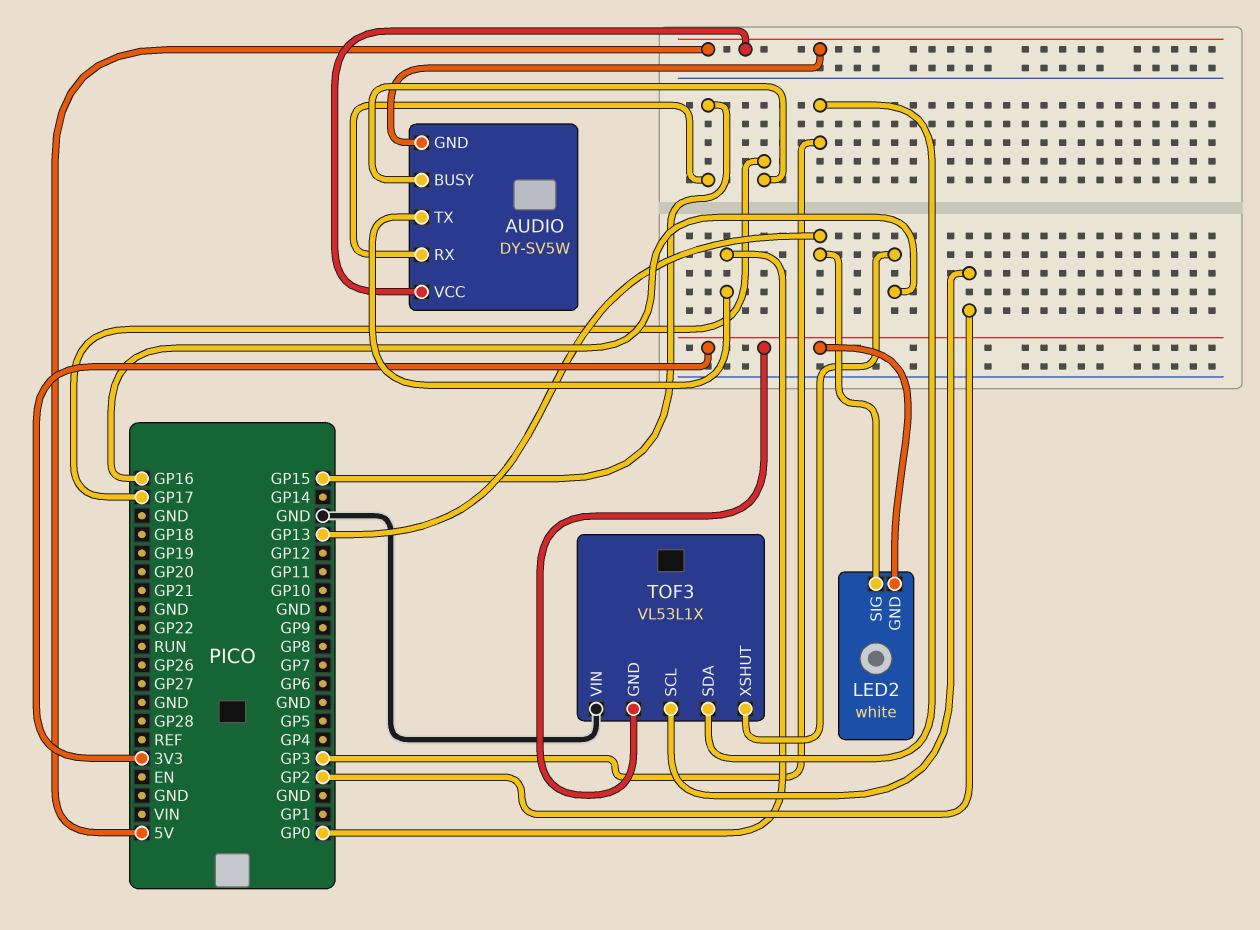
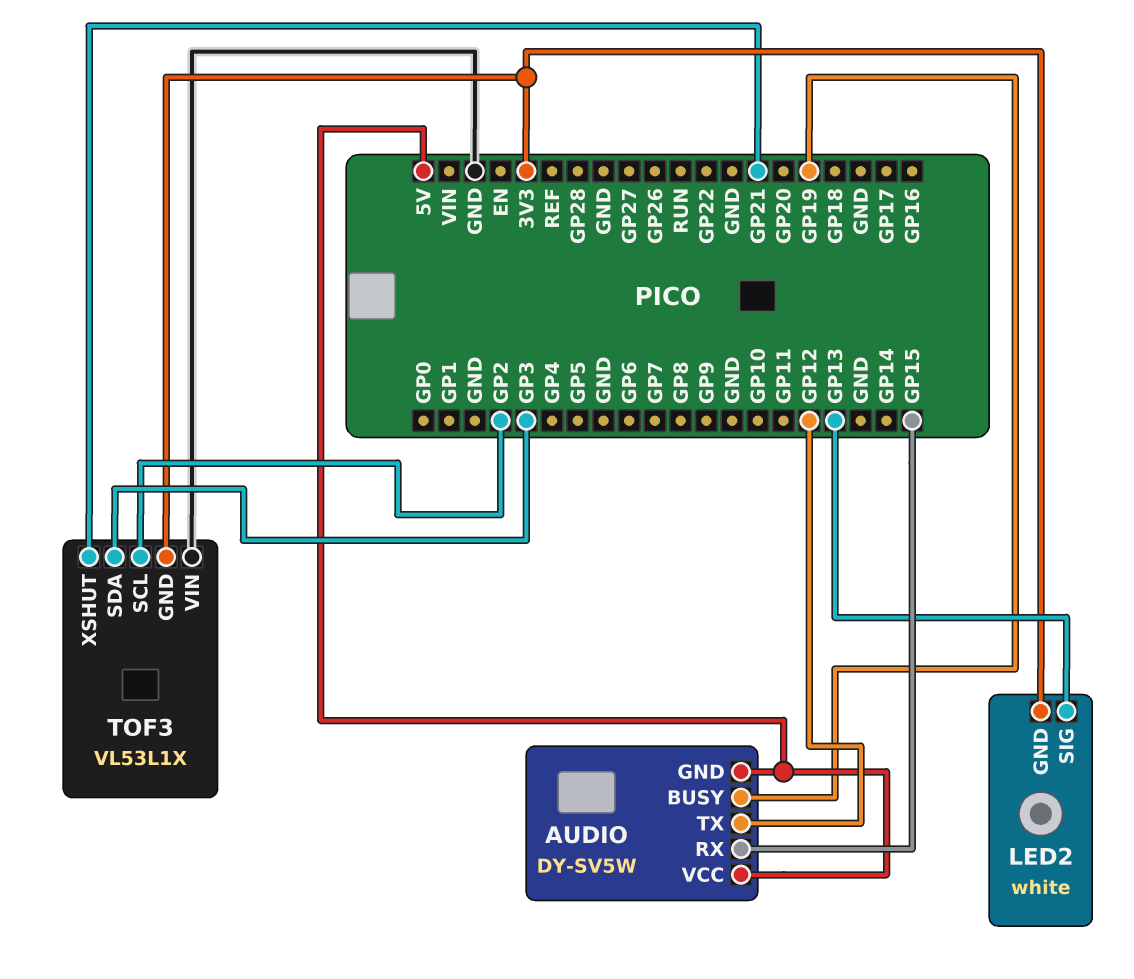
AUDIO pin BUSY: GP17 -> GP19
AUDIO pin TX: GP0 -> GP12
TOF3 pin XSHUT: GP16 -> GP21

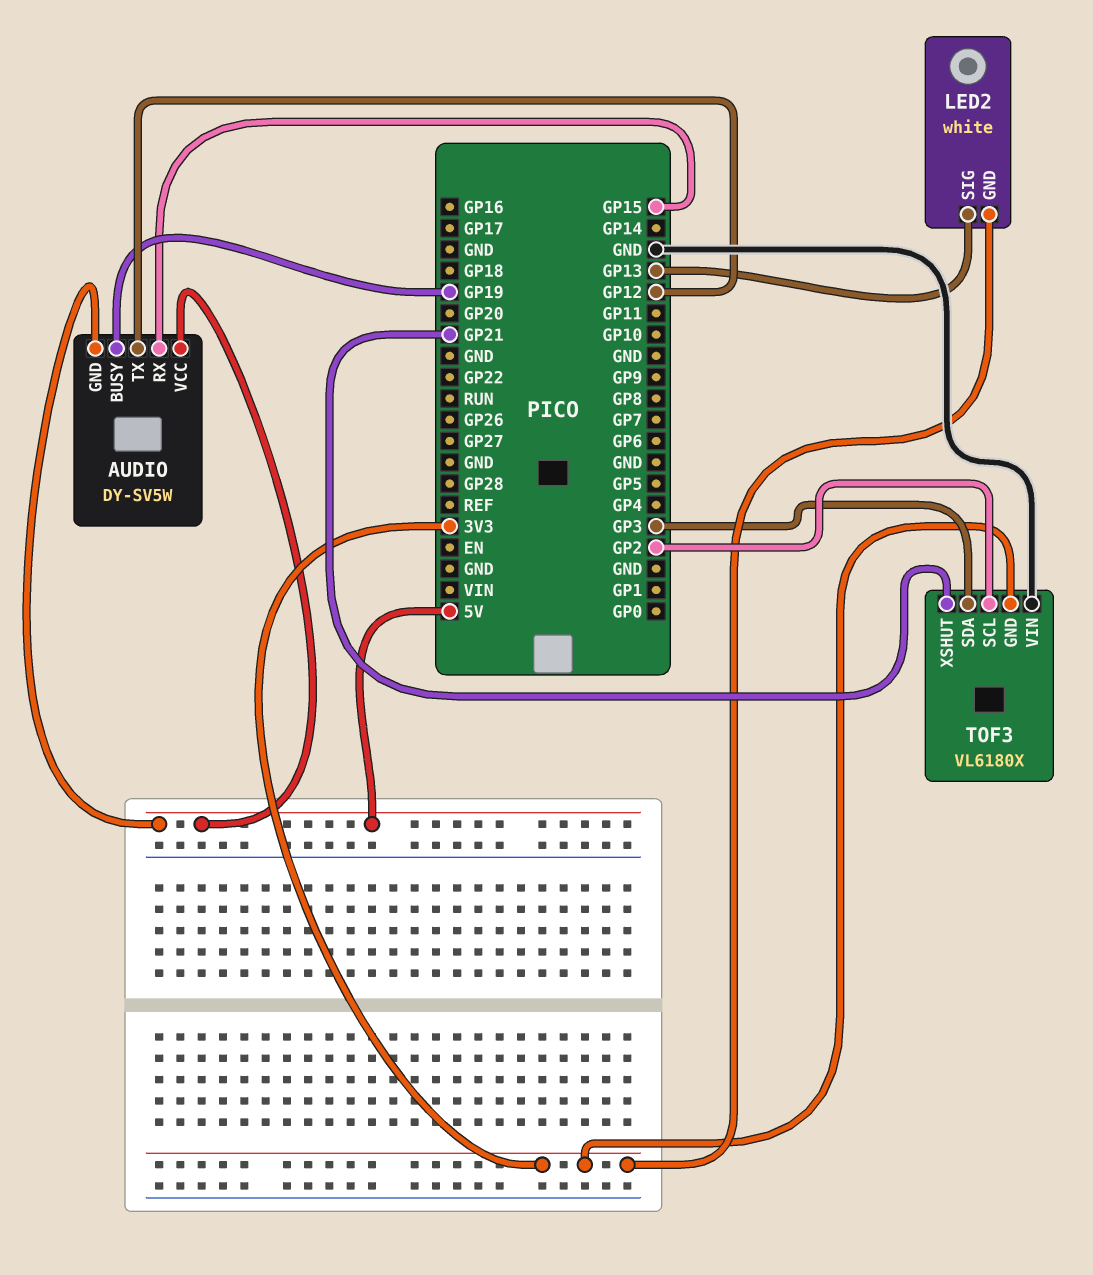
TOF3: VL53L1X -> VL6180X

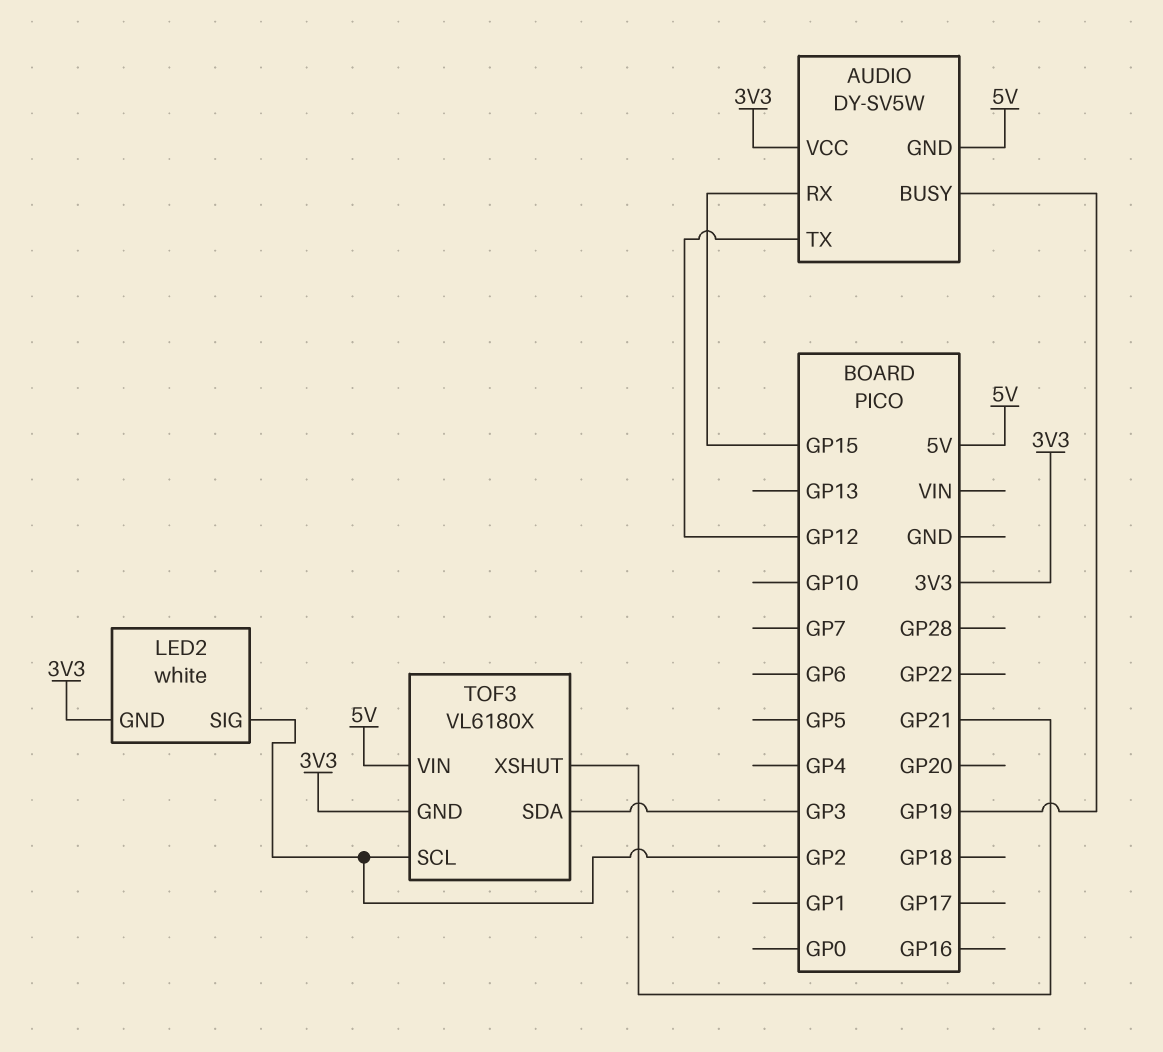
AUDIO pin VCC: 5V -> 3V3
LED2 pin SIG: GP13 -> GP2
TOF3 pin VIN: GND -> 5V

